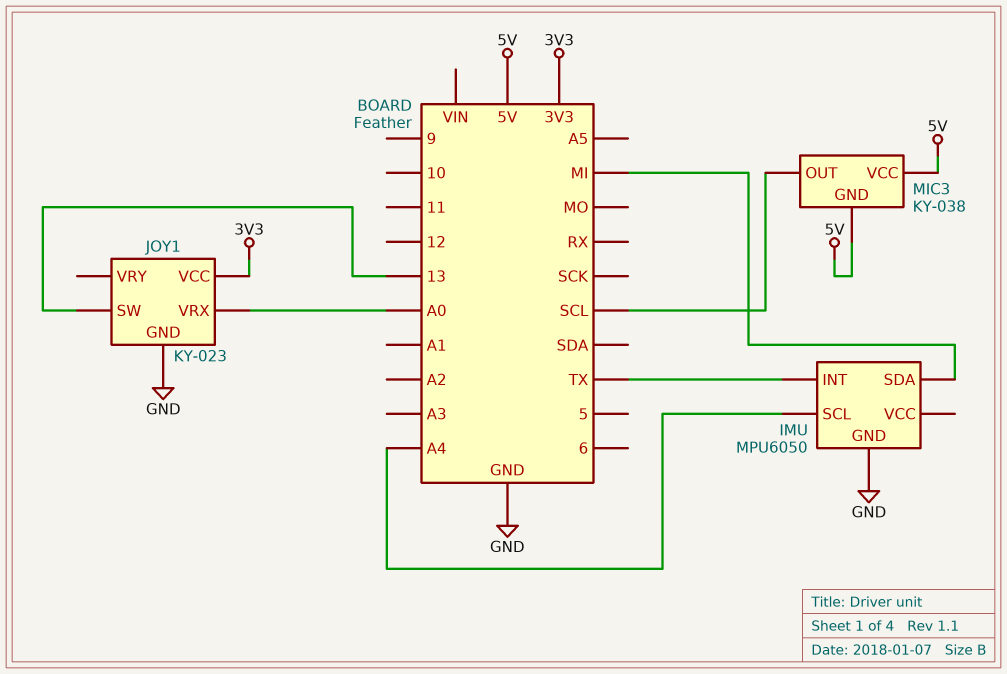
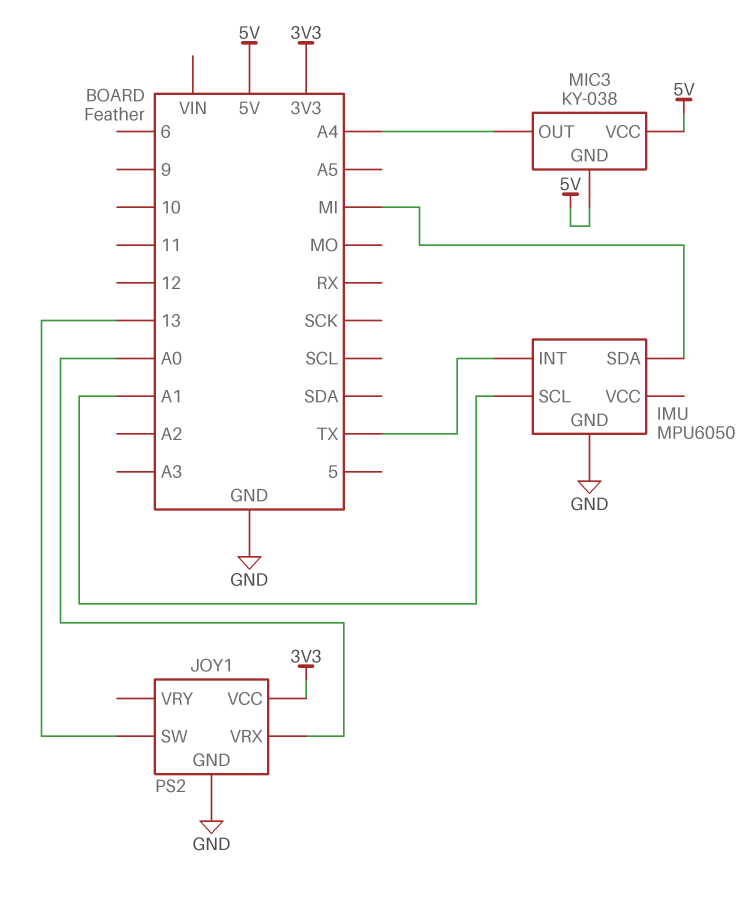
IMU pin SCL: A4 -> A1
JOY1: KY-023 -> PS2
MIC3 pin OUT: SCL -> A4

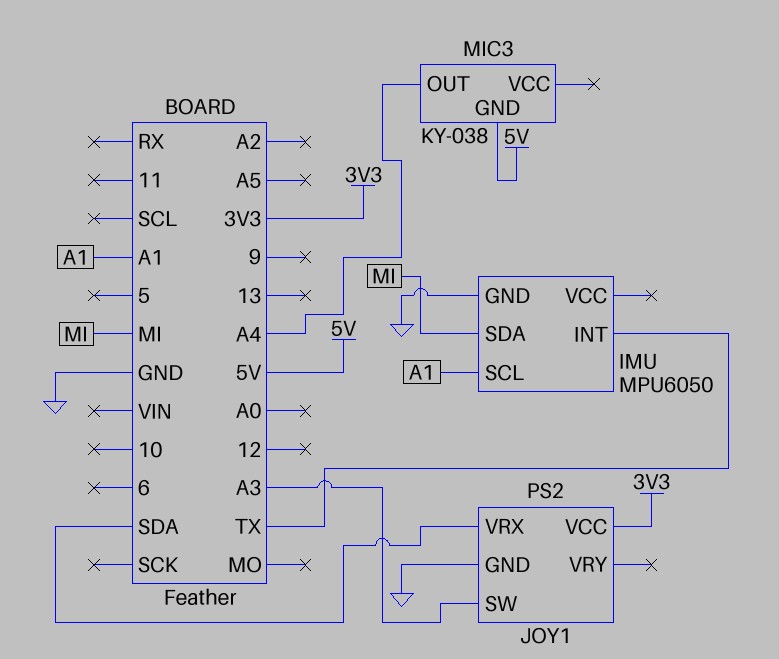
JOY1 pin SW: 13 -> A3
JOY1 pin VRX: A0 -> SDA
MIC3 pin VCC: 5V -> none

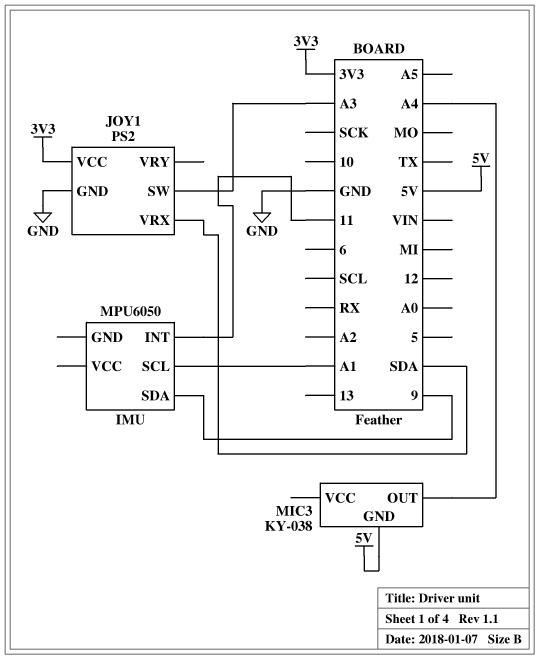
IMU pin GND: GND -> none
IMU pin INT: TX -> 11
IMU pin SDA: MI -> 9

